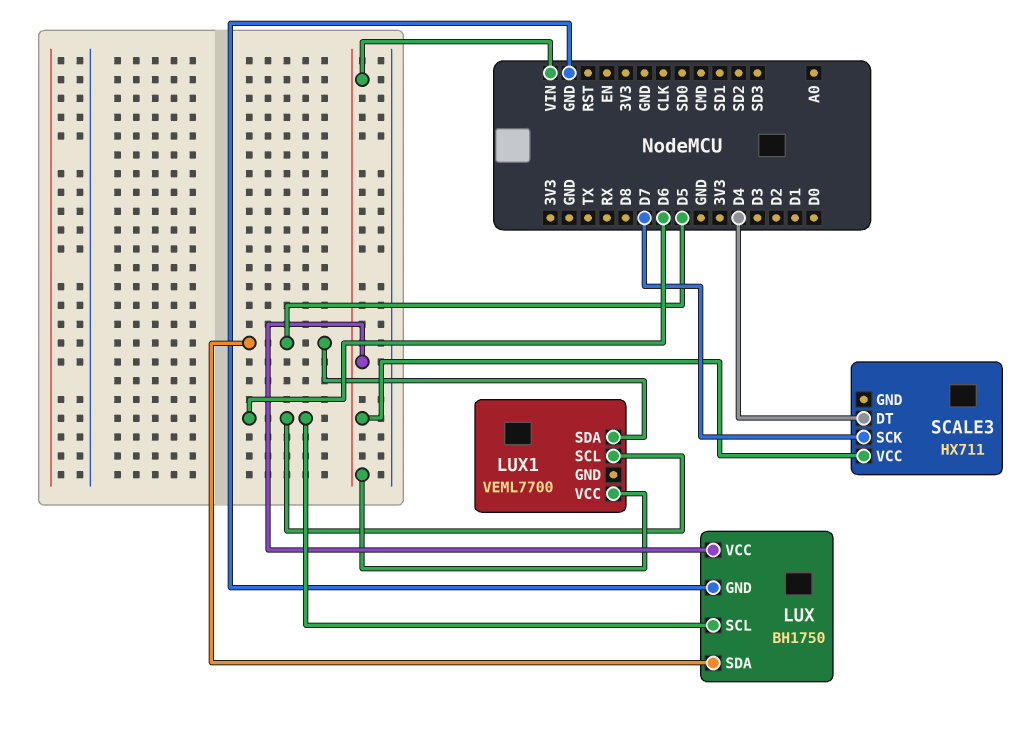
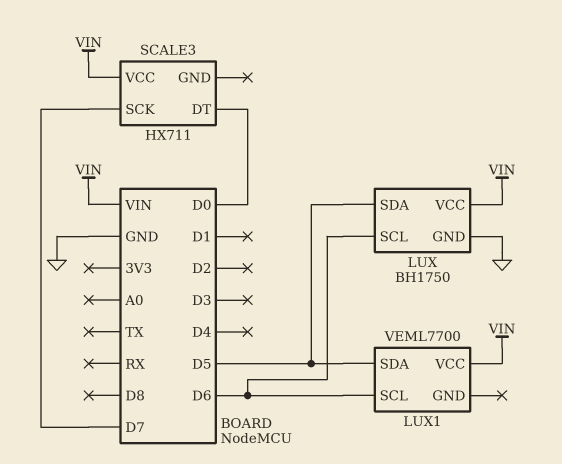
SCALE3 pin DT: D4 -> D0

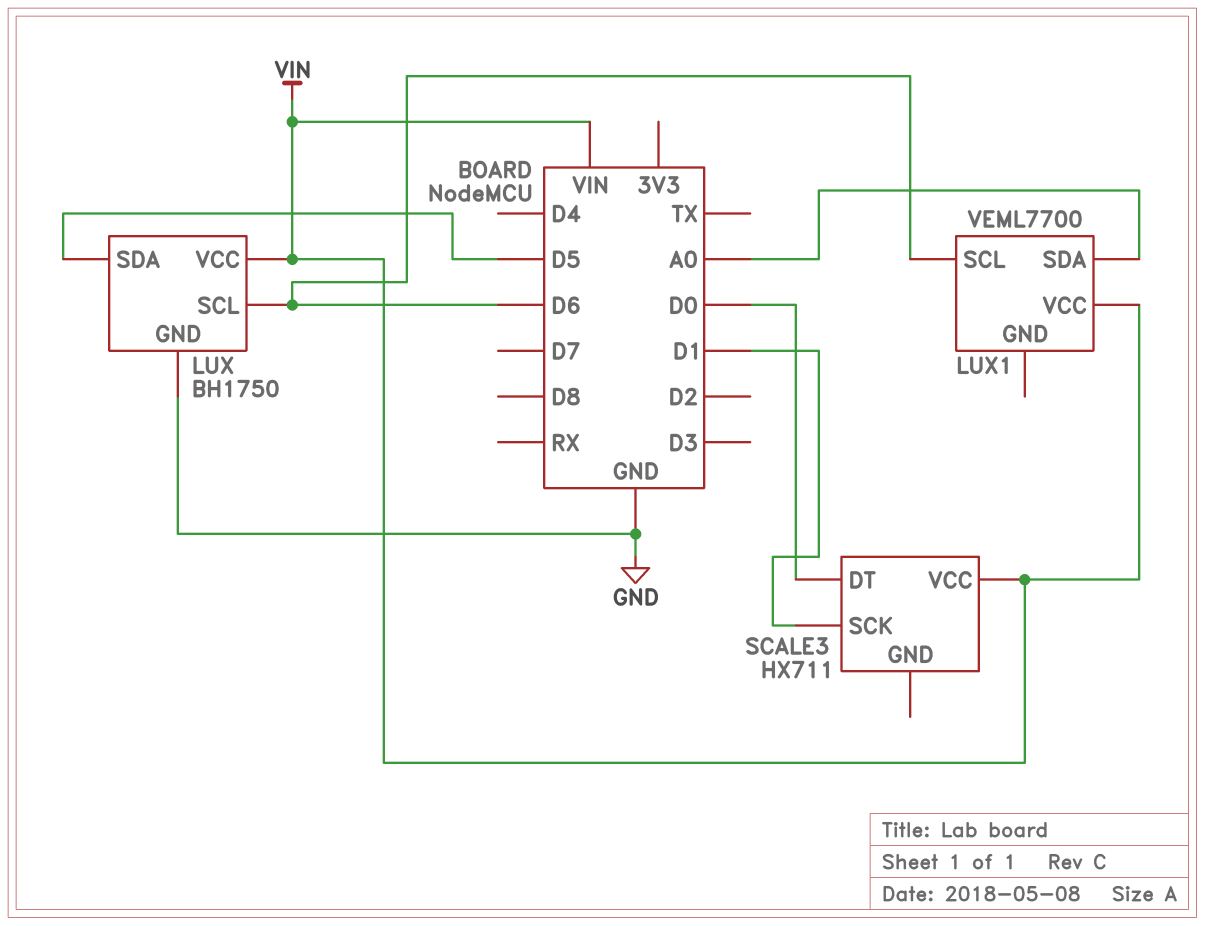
LUX1 pin SDA: D5 -> A0
SCALE3 pin SCK: D7 -> D1

